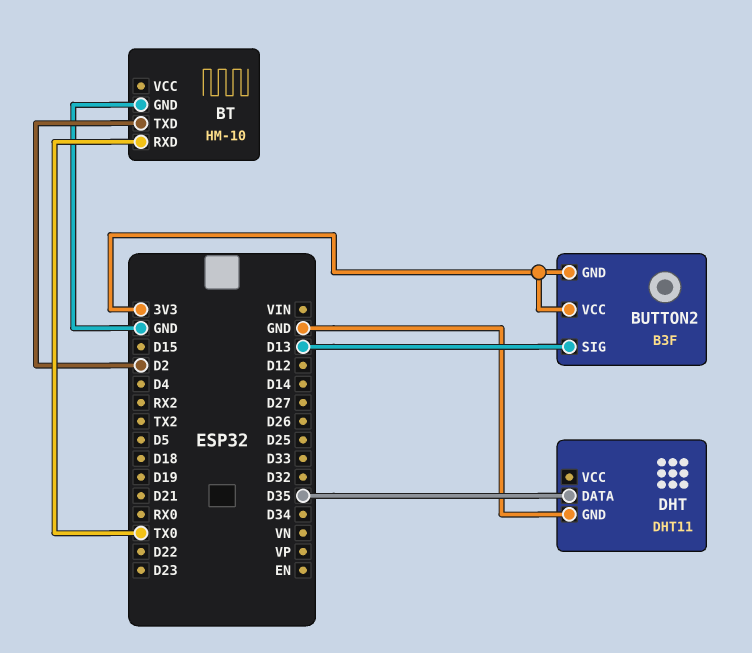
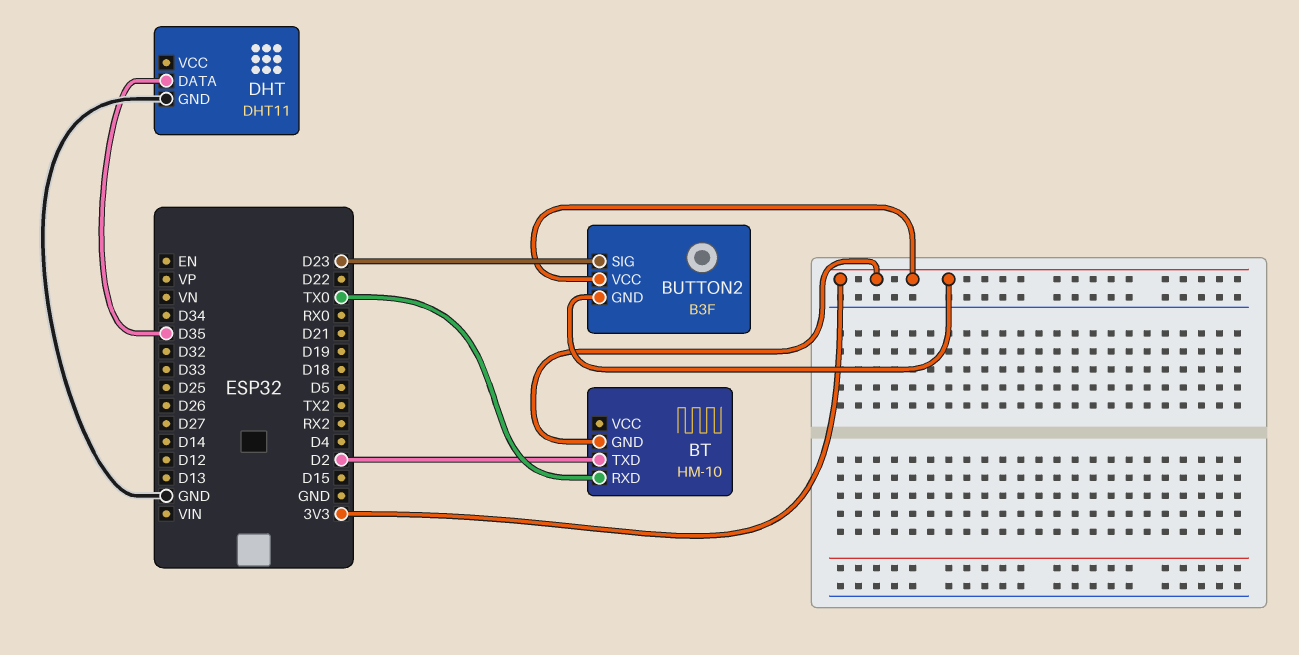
BT pin GND: GND -> 3V3
BUTTON2 pin SIG: D13 -> D23

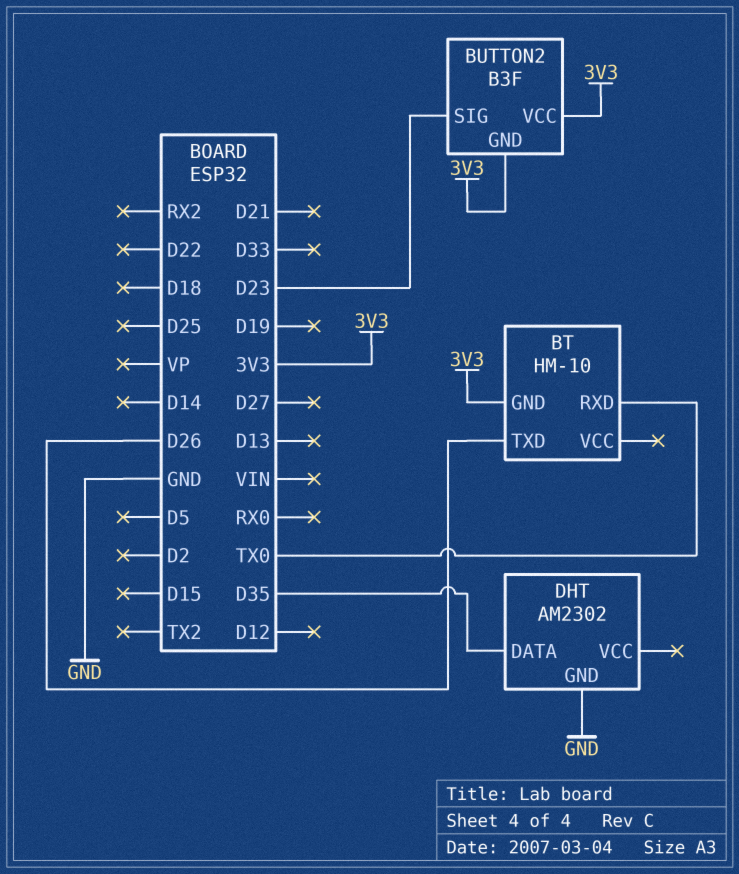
BT pin TXD: D2 -> D26
DHT: DHT11 -> AM2302

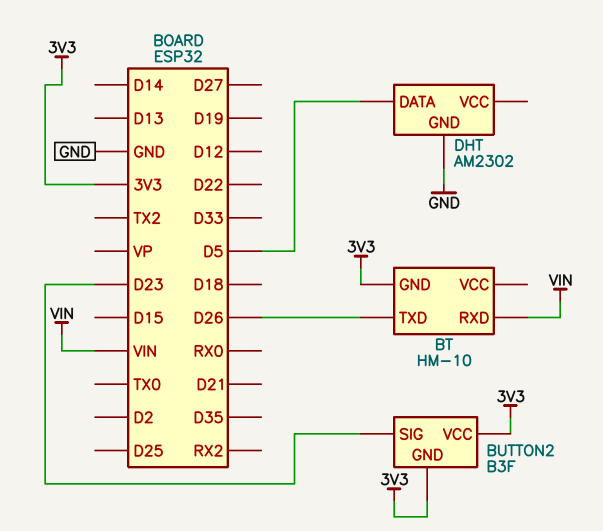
BT pin RXD: TX0 -> VIN
DHT pin DATA: D35 -> D5

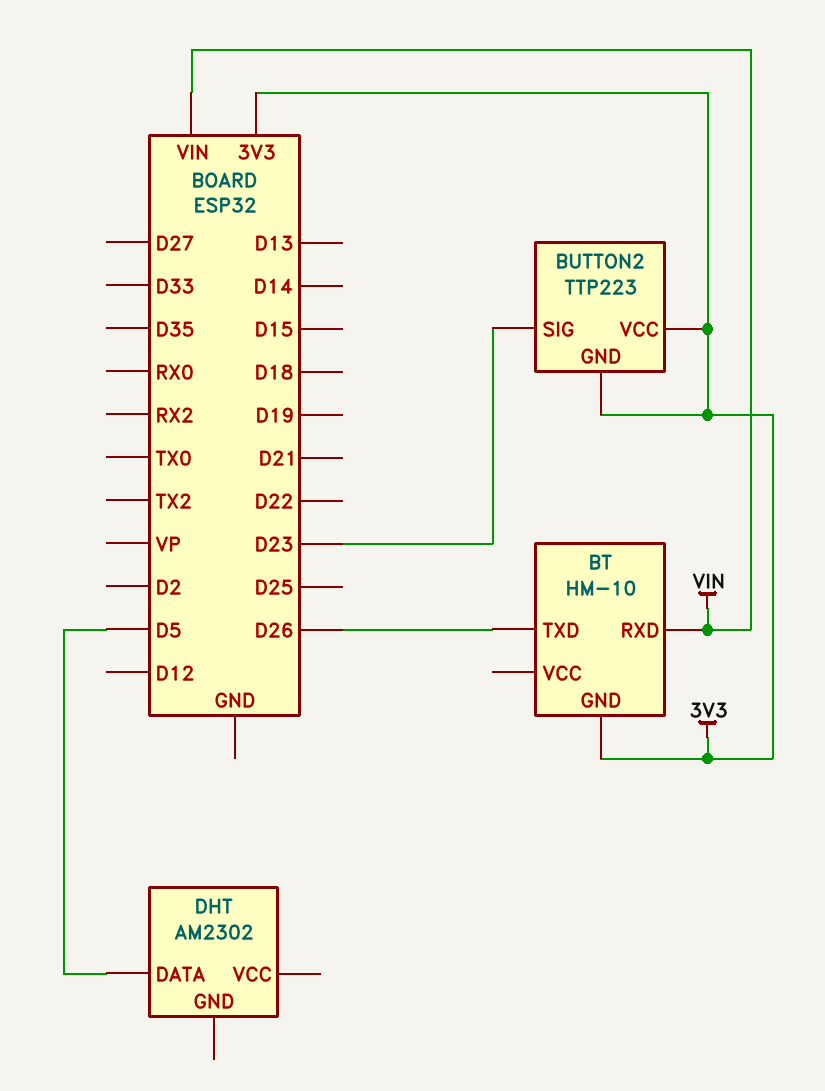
BUTTON2: B3F -> TTP223
DHT pin GND: GND -> none

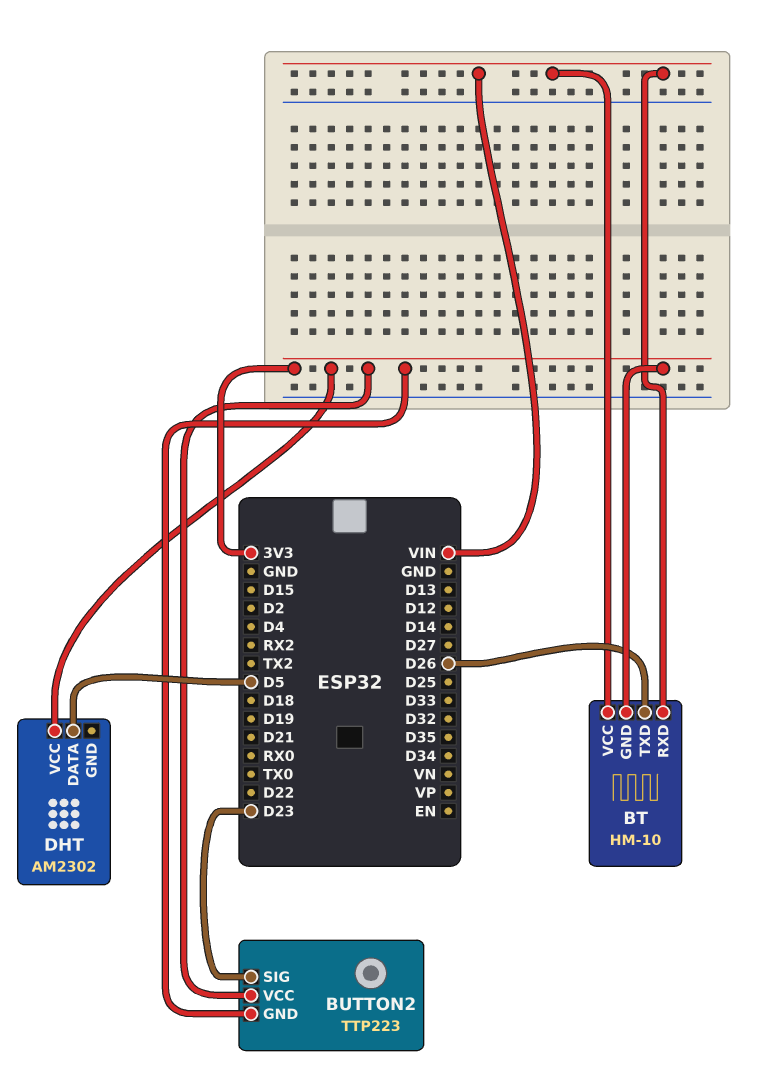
BT pin VCC: none -> VIN
DHT pin VCC: none -> 3V3

